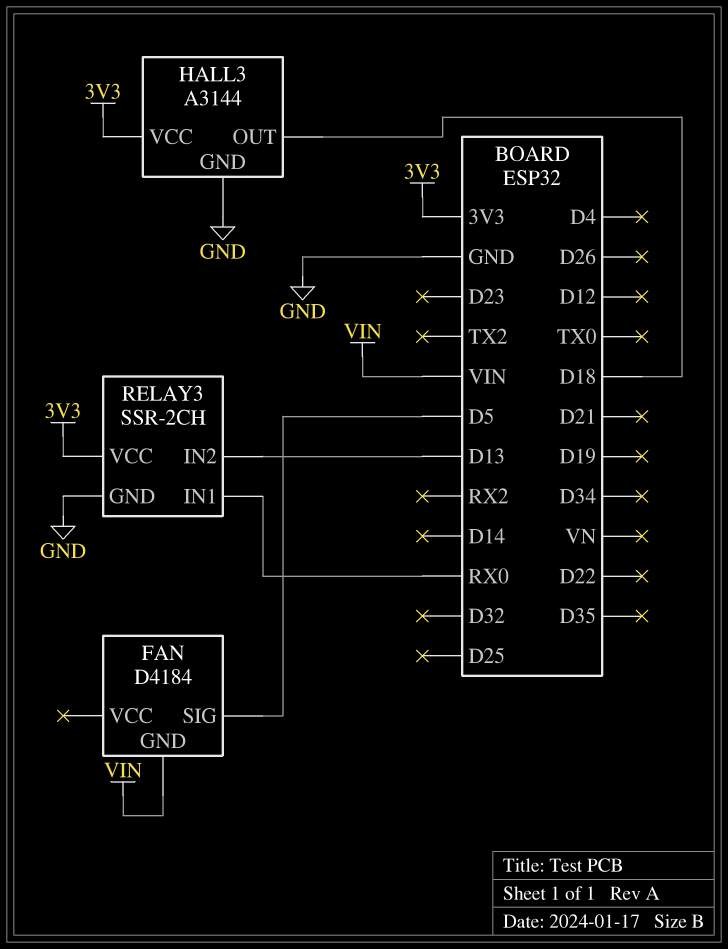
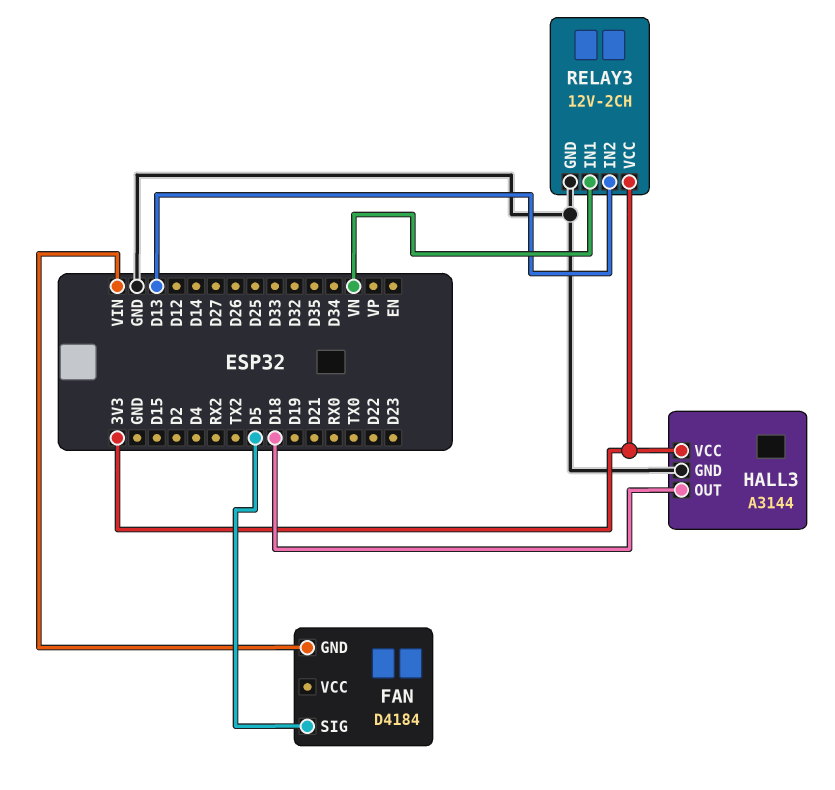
RELAY3: SSR-2CH -> 12V-2CH
RELAY3 pin IN1: RX0 -> VN

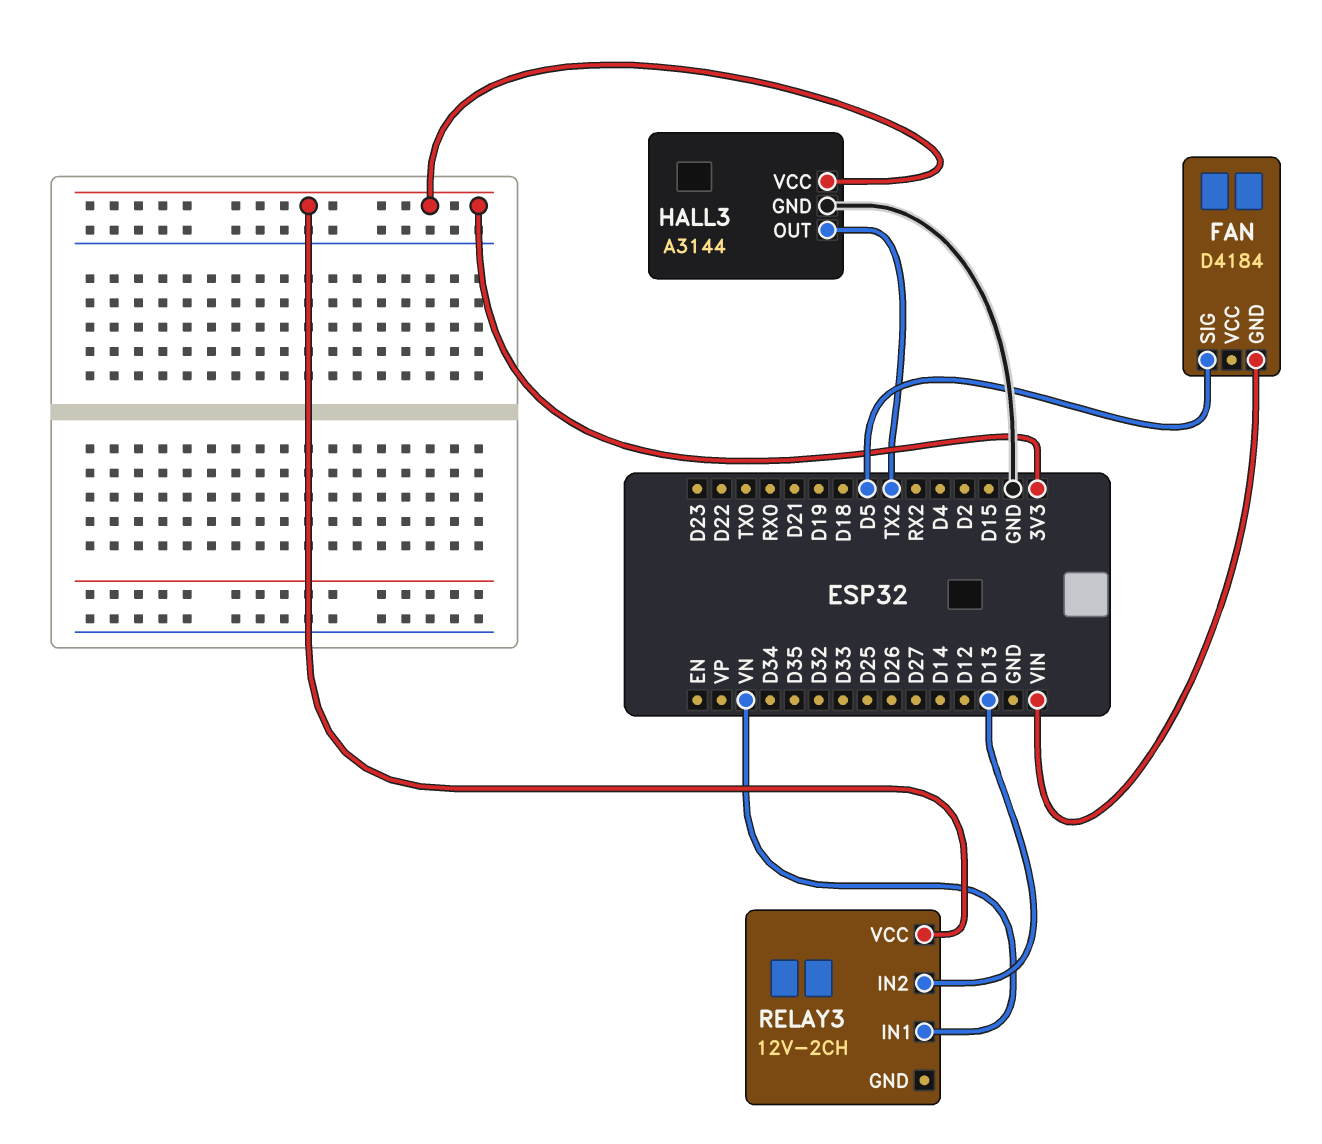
HALL3 pin OUT: D18 -> TX2
RELAY3 pin GND: GND -> none

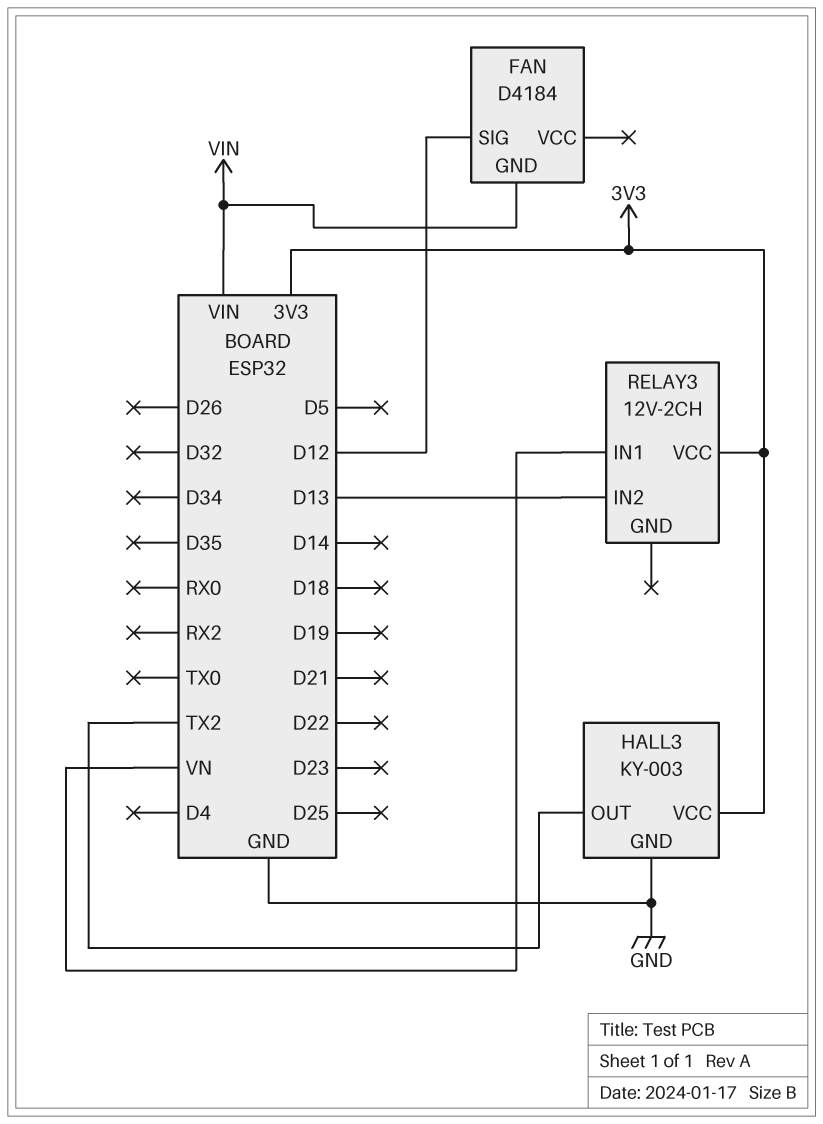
FAN pin SIG: D5 -> D12
HALL3: A3144 -> KY-003

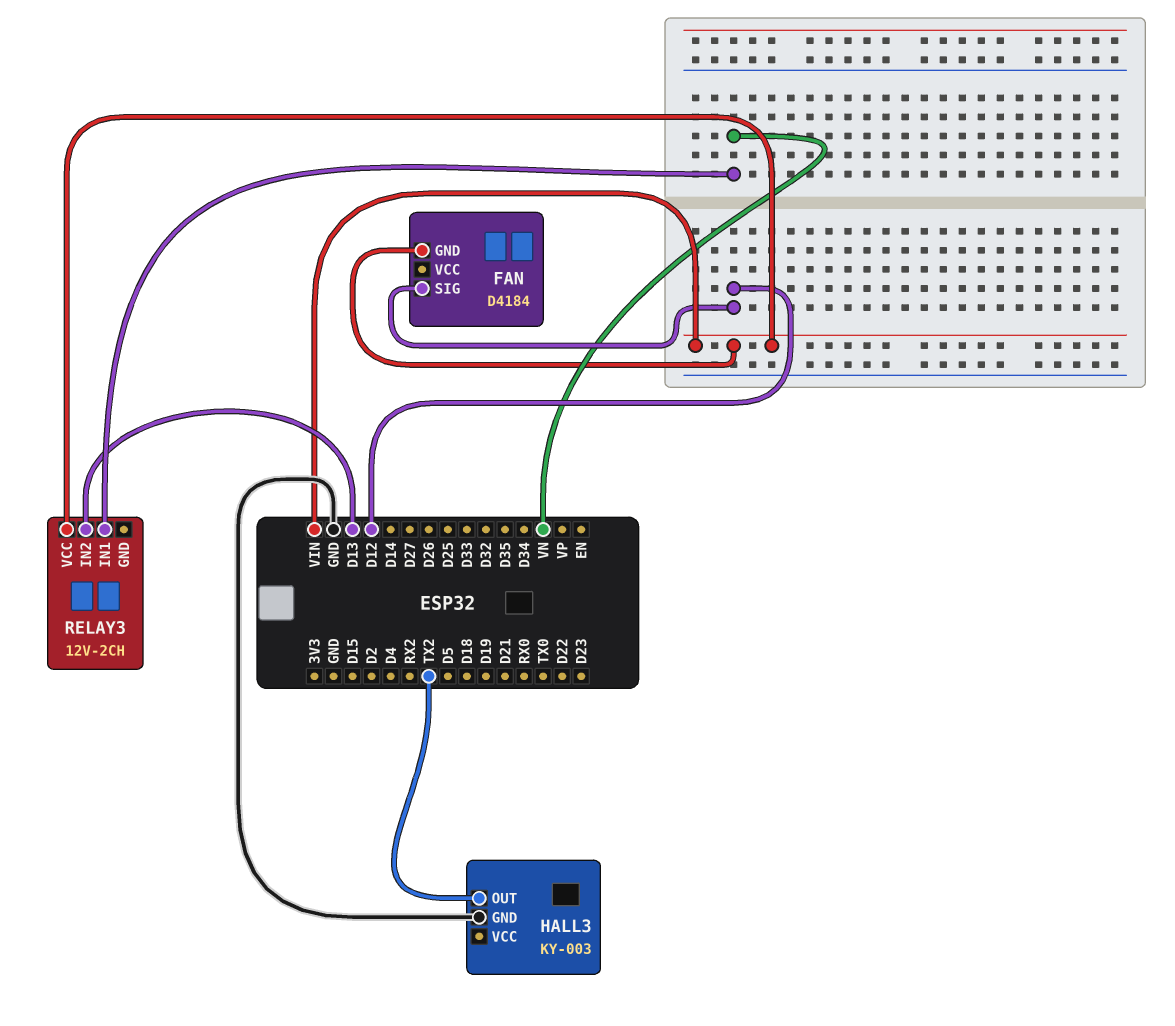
HALL3 pin VCC: 3V3 -> none
RELAY3 pin VCC: 3V3 -> VIN

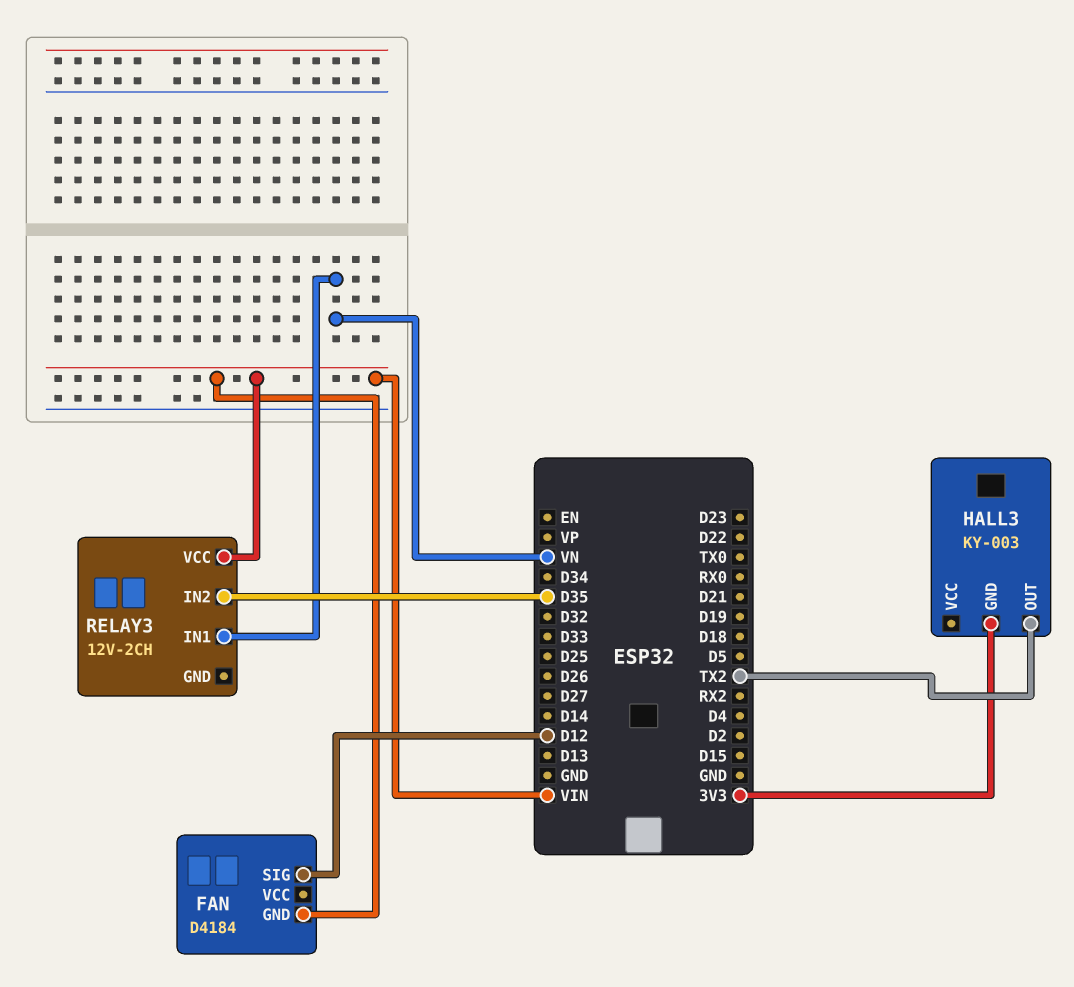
HALL3 pin GND: GND -> 3V3
RELAY3 pin IN2: D13 -> D35

